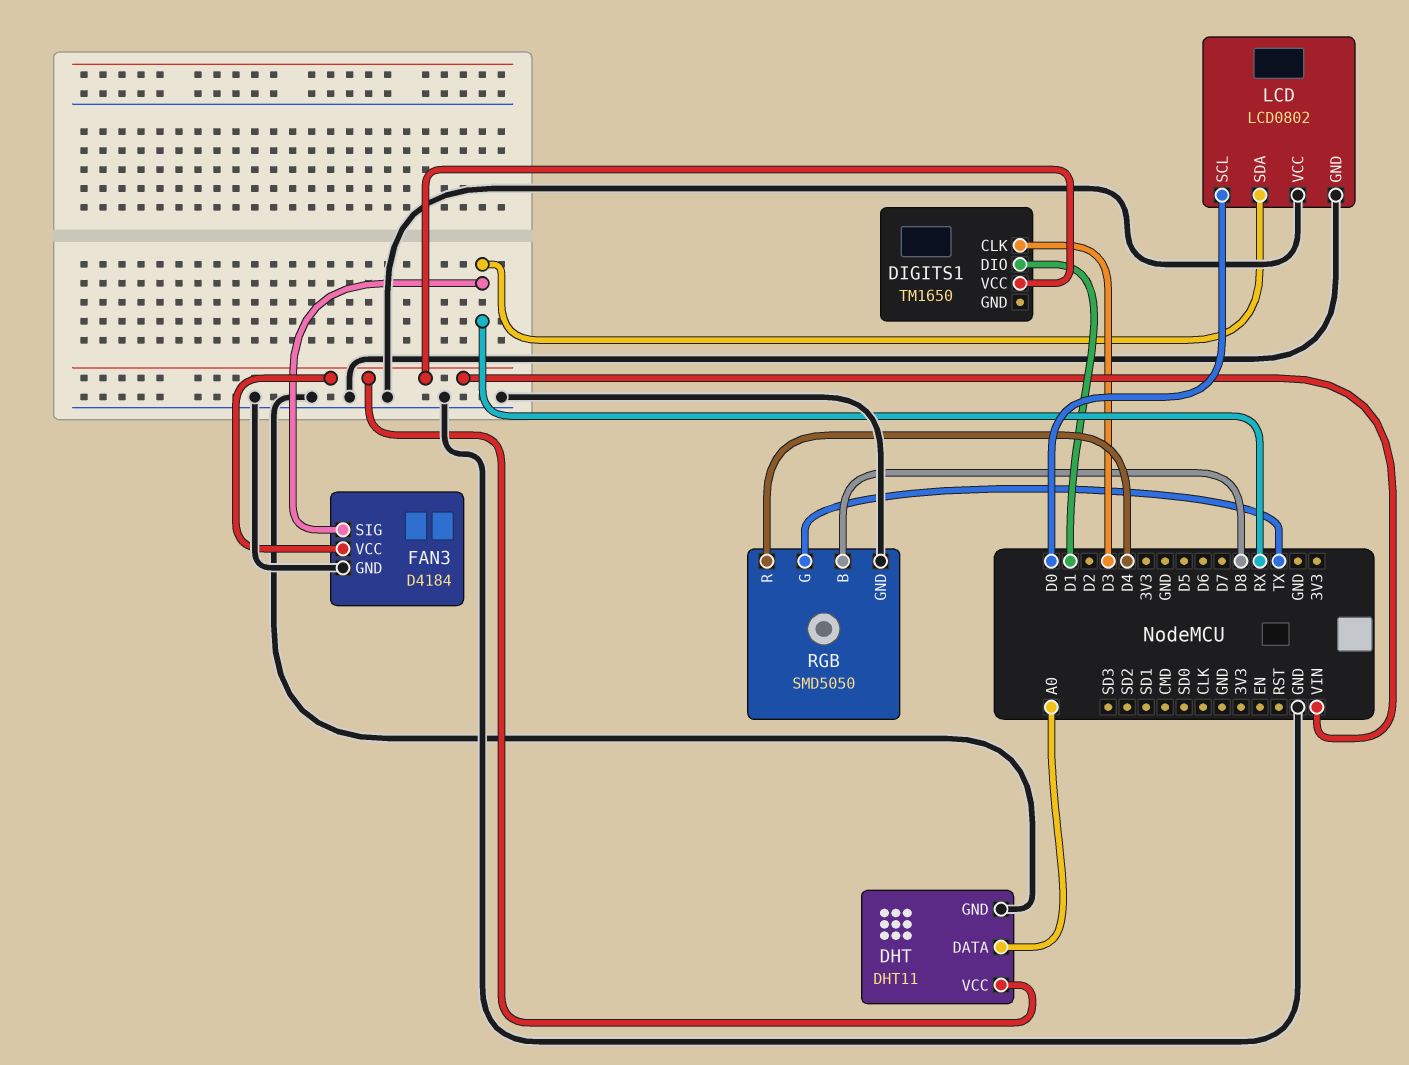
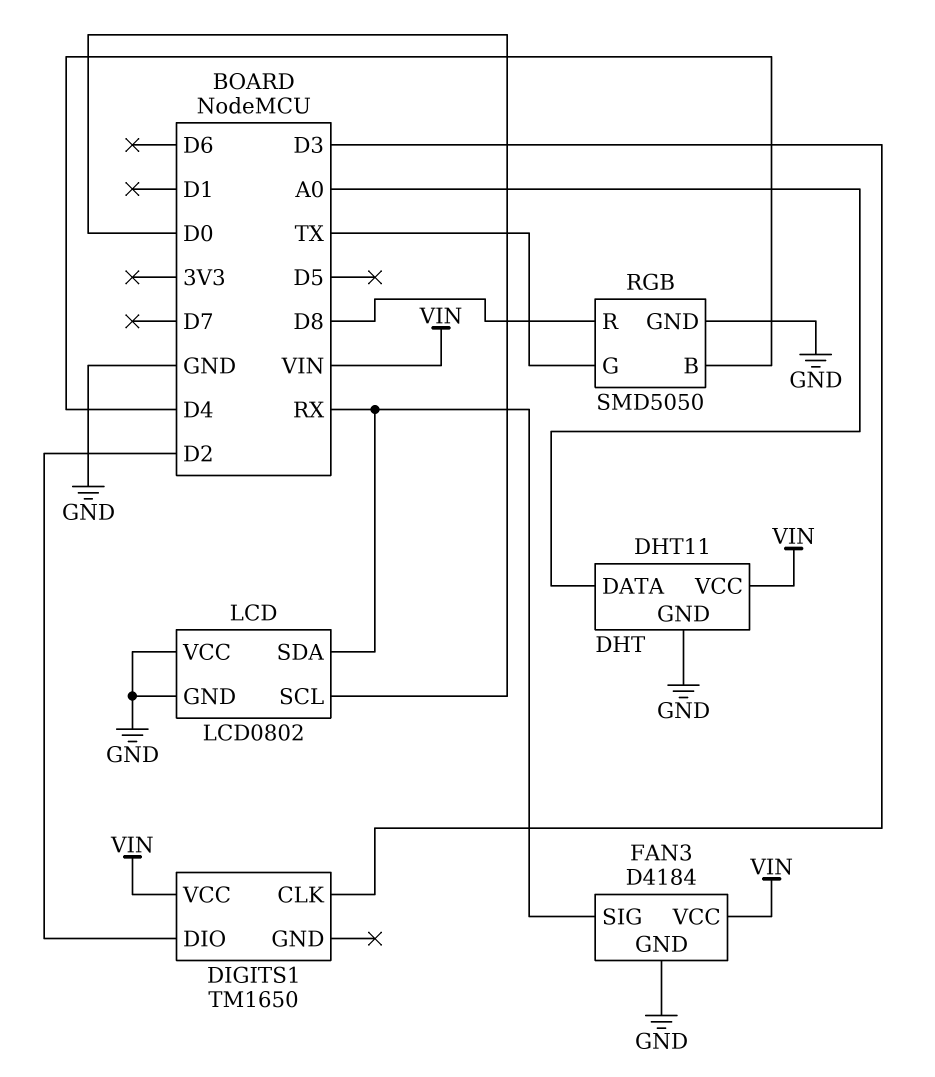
DIGITS1 pin DIO: D1 -> D2
RGB pin B: D8 -> D4
RGB pin R: D4 -> D8

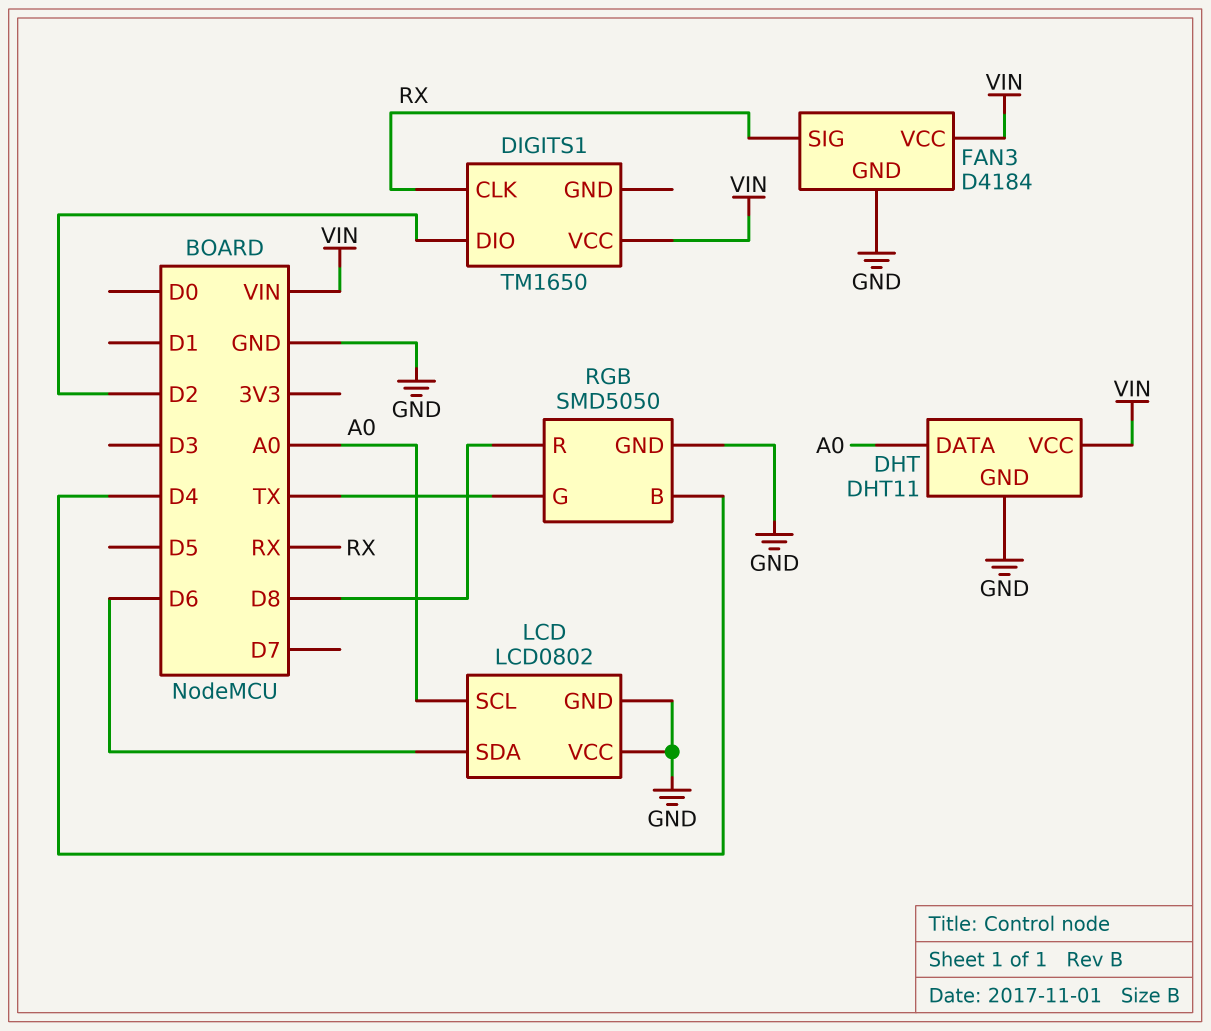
DIGITS1 pin CLK: D3 -> RX
LCD pin SCL: D0 -> A0
LCD pin SDA: RX -> D6

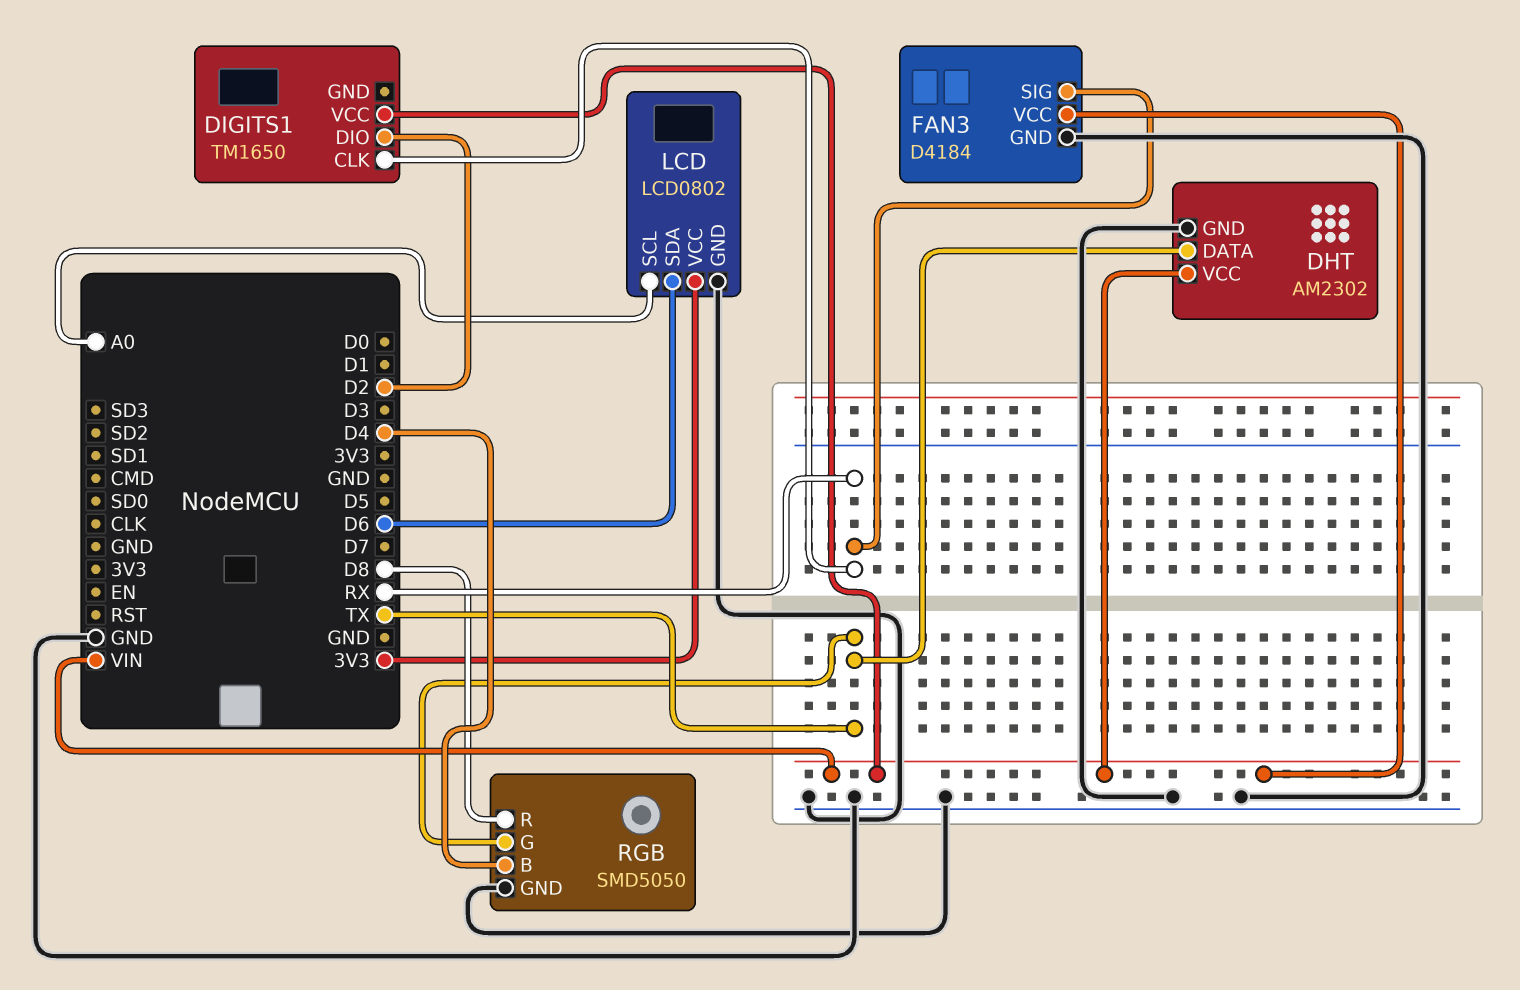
DHT: DHT11 -> AM2302
DHT pin DATA: A0 -> TX
LCD pin VCC: GND -> 3V3

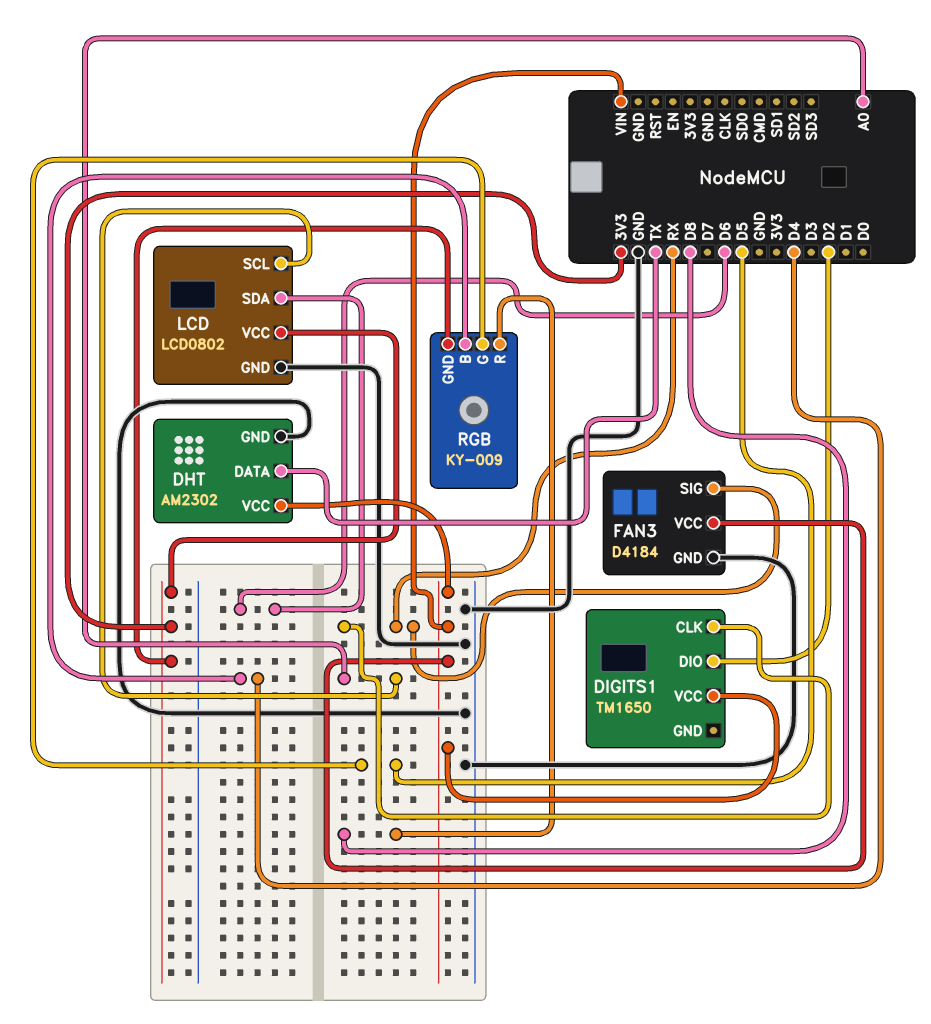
RGB: SMD5050 -> KY-009
RGB pin G: TX -> D5
RGB pin GND: GND -> 3V3

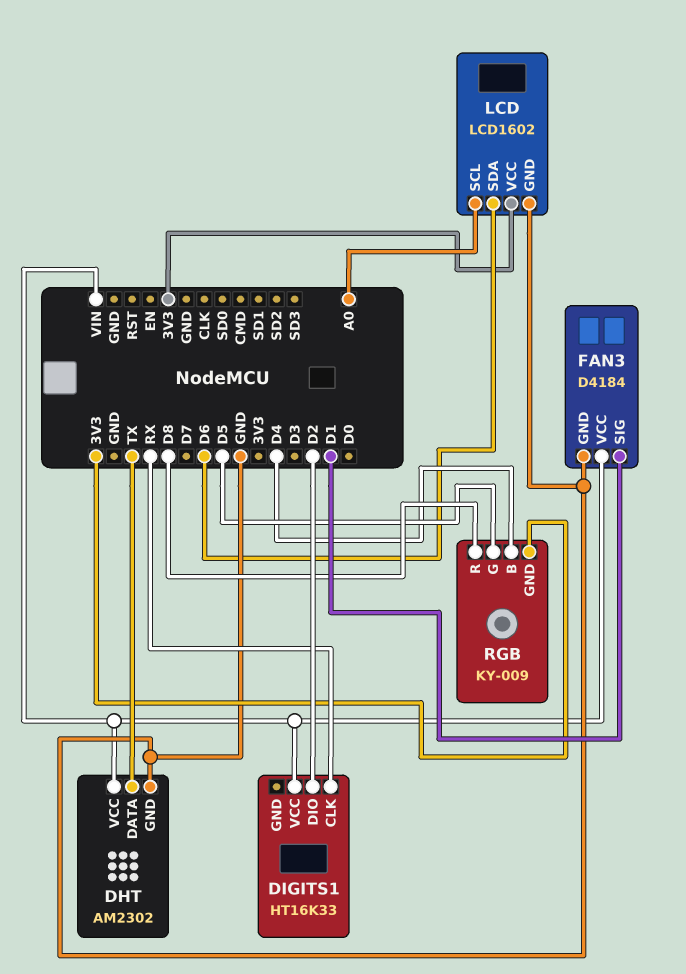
DIGITS1: TM1650 -> HT16K33
FAN3 pin SIG: RX -> D1
LCD: LCD0802 -> LCD1602

